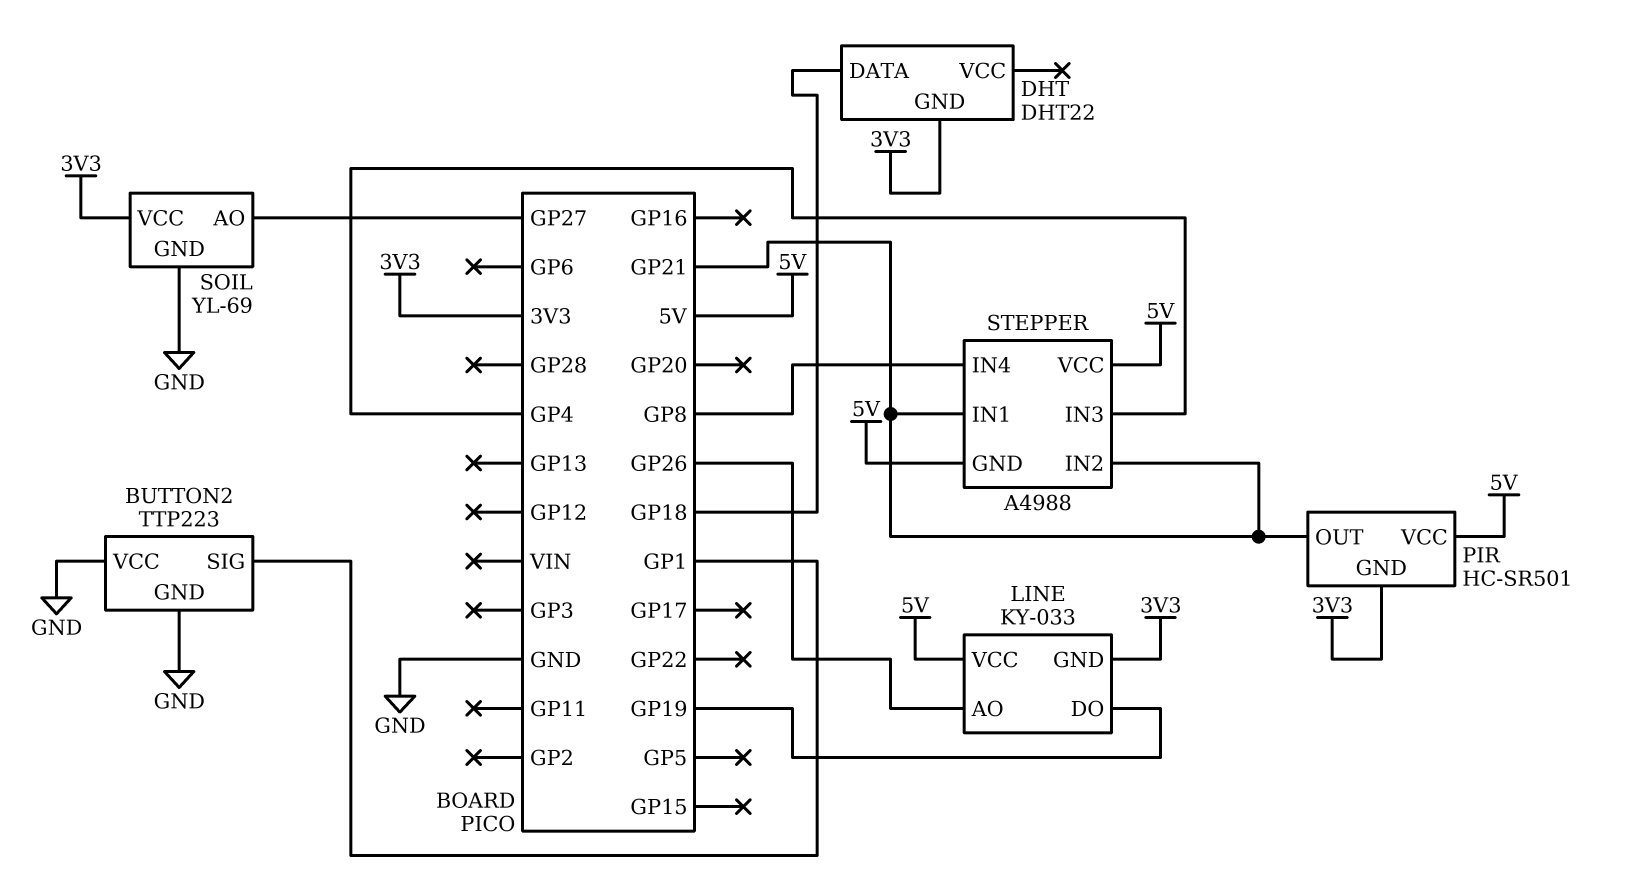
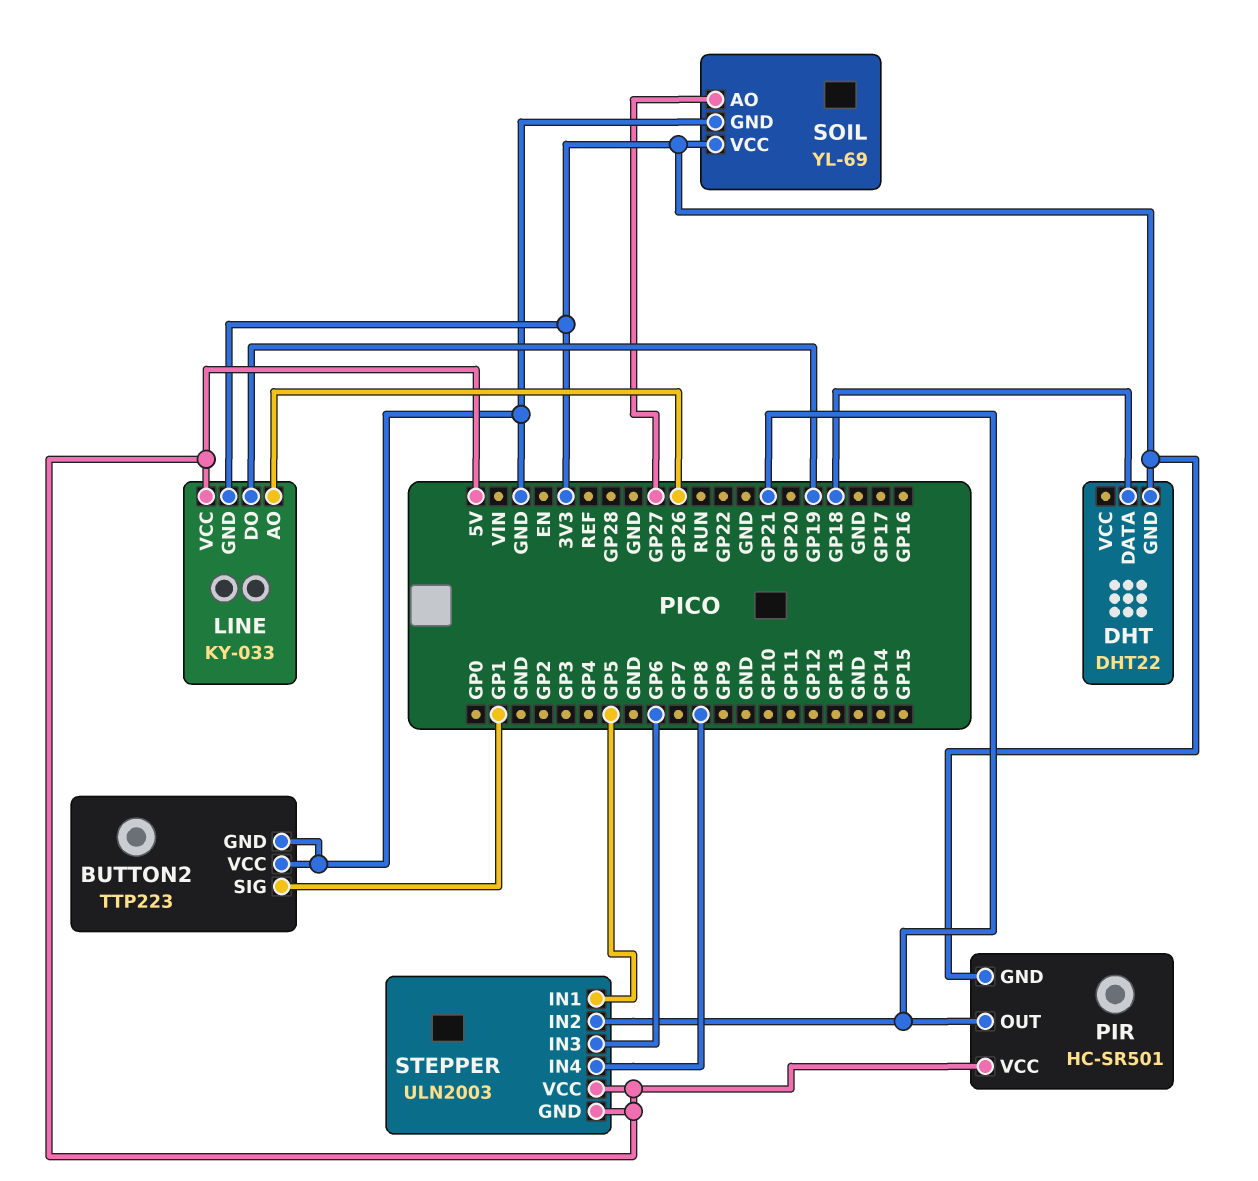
STEPPER: A4988 -> ULN2003
STEPPER pin IN1: GP21 -> GP5
STEPPER pin IN3: GP4 -> GP6

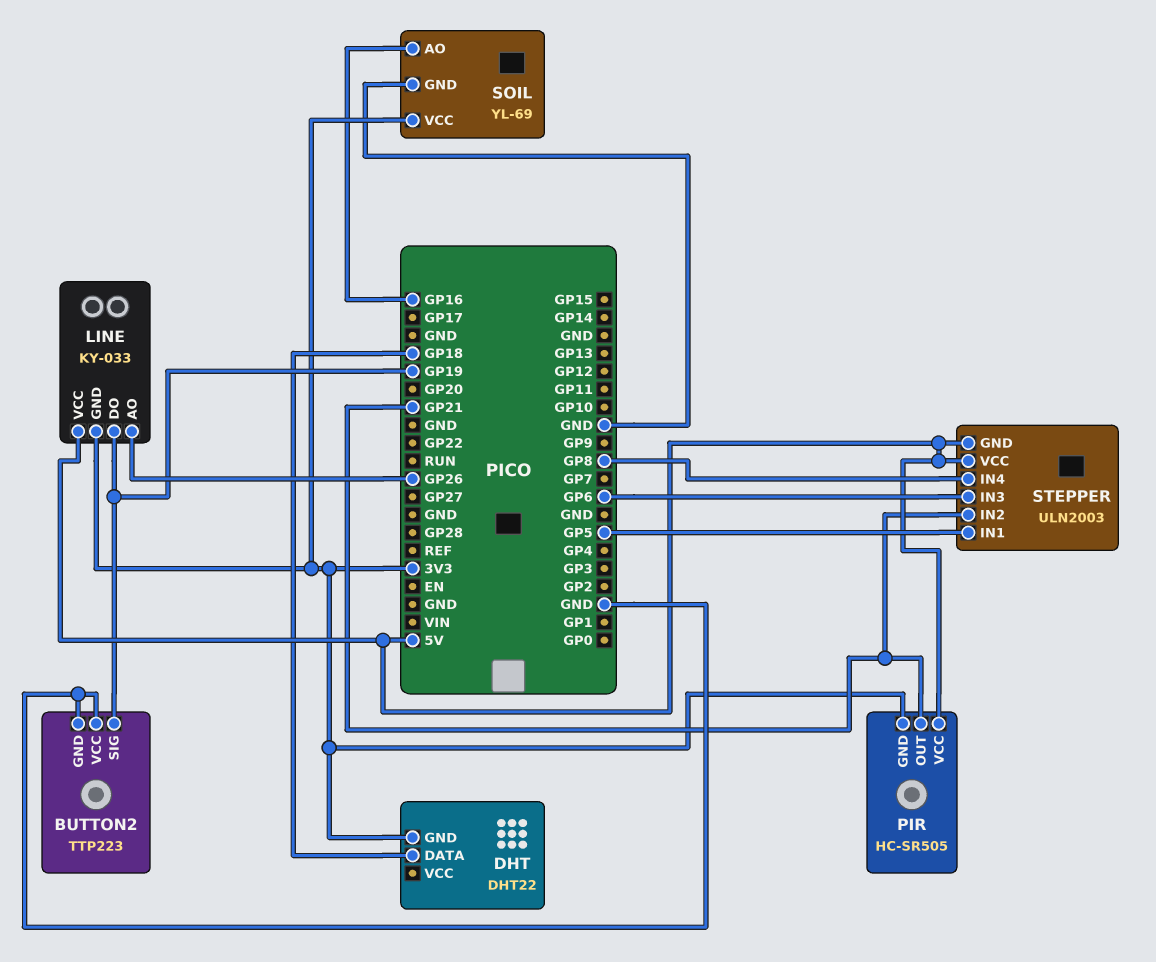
BUTTON2 pin SIG: GP1 -> GP19
PIR: HC-SR501 -> HC-SR505
SOIL pin AO: GP27 -> GP16

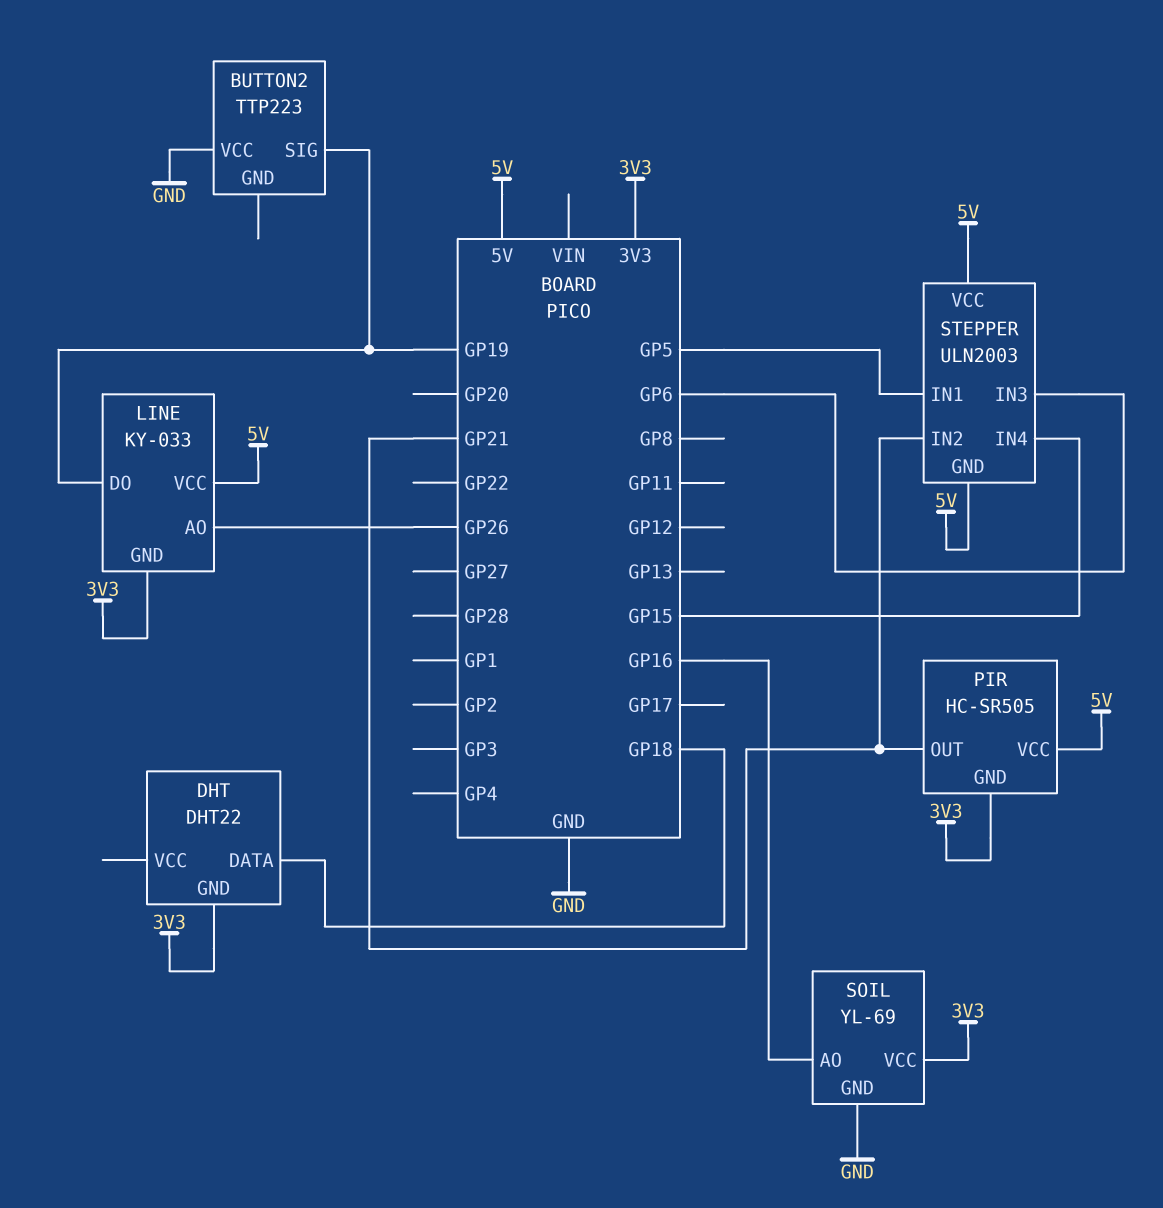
BUTTON2 pin GND: GND -> none
STEPPER pin IN4: GP8 -> GP15

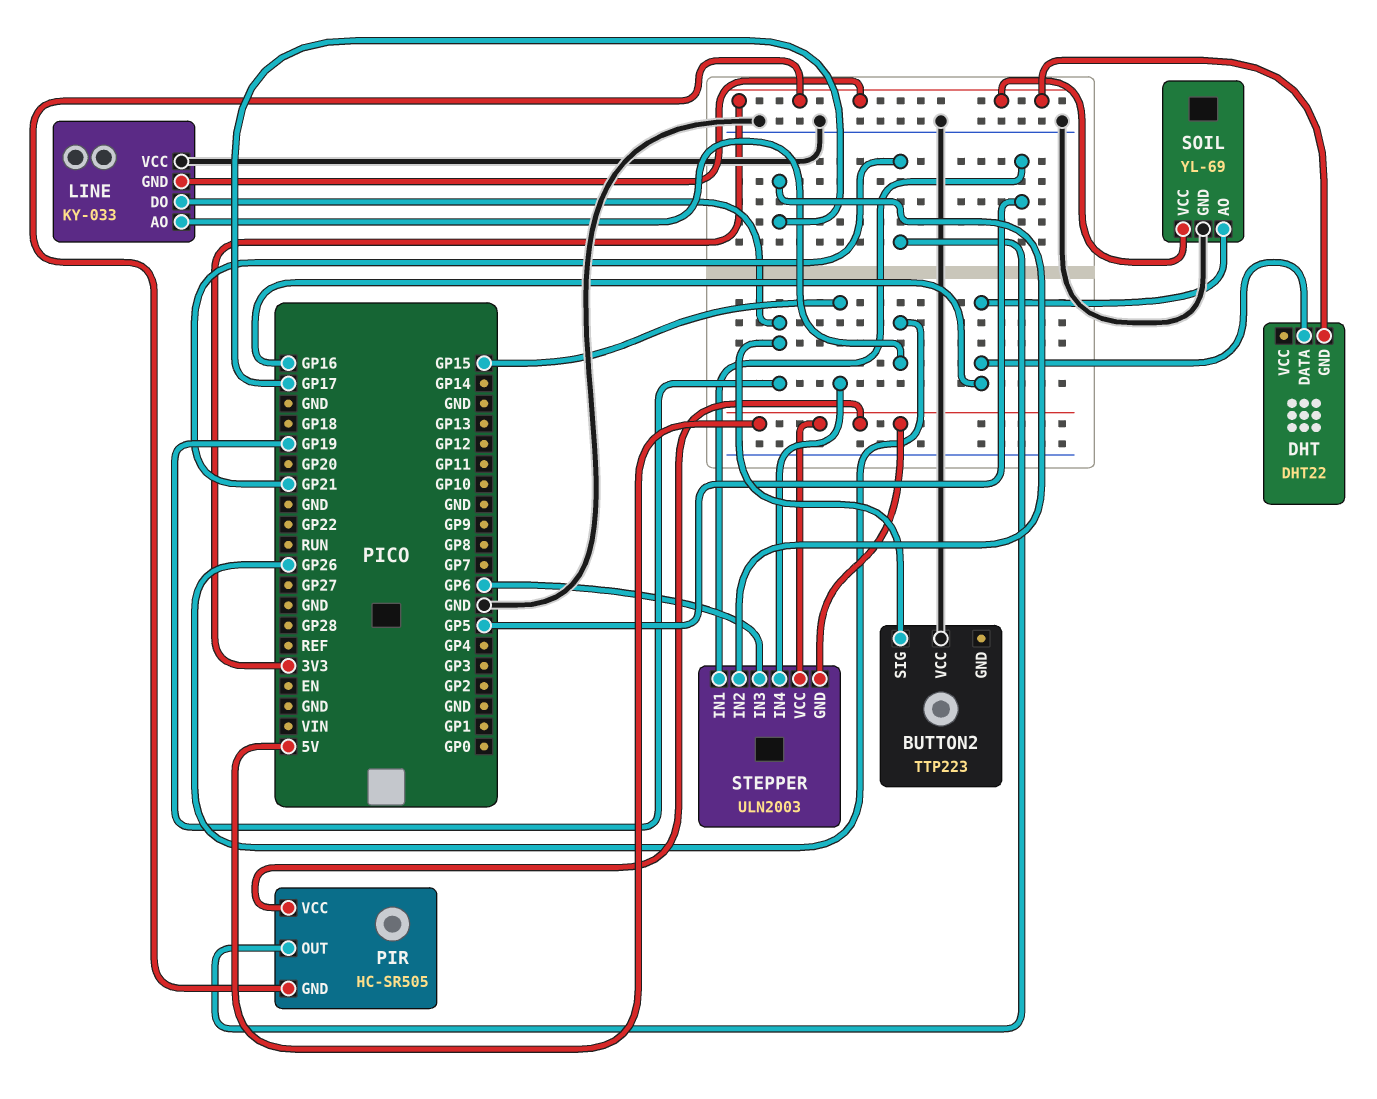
DHT pin DATA: GP18 -> GP16
LINE pin VCC: 5V -> GND
STEPPER pin IN2: GP21 -> GP17

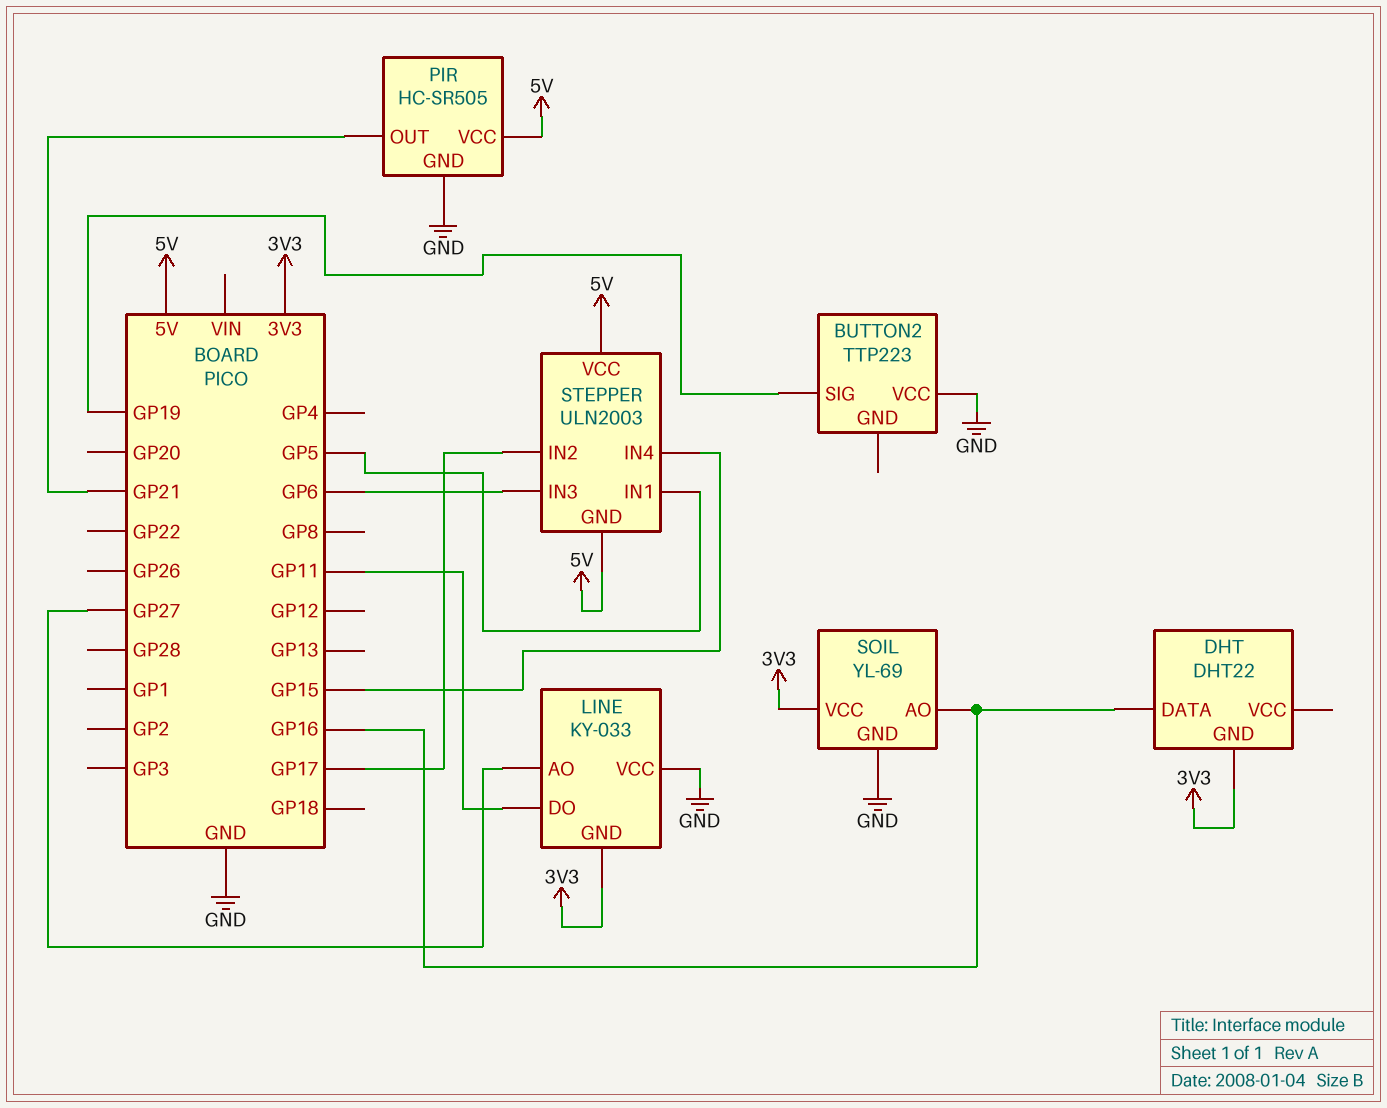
LINE pin AO: GP26 -> GP27
LINE pin DO: GP19 -> GP11
PIR pin GND: 3V3 -> GND

